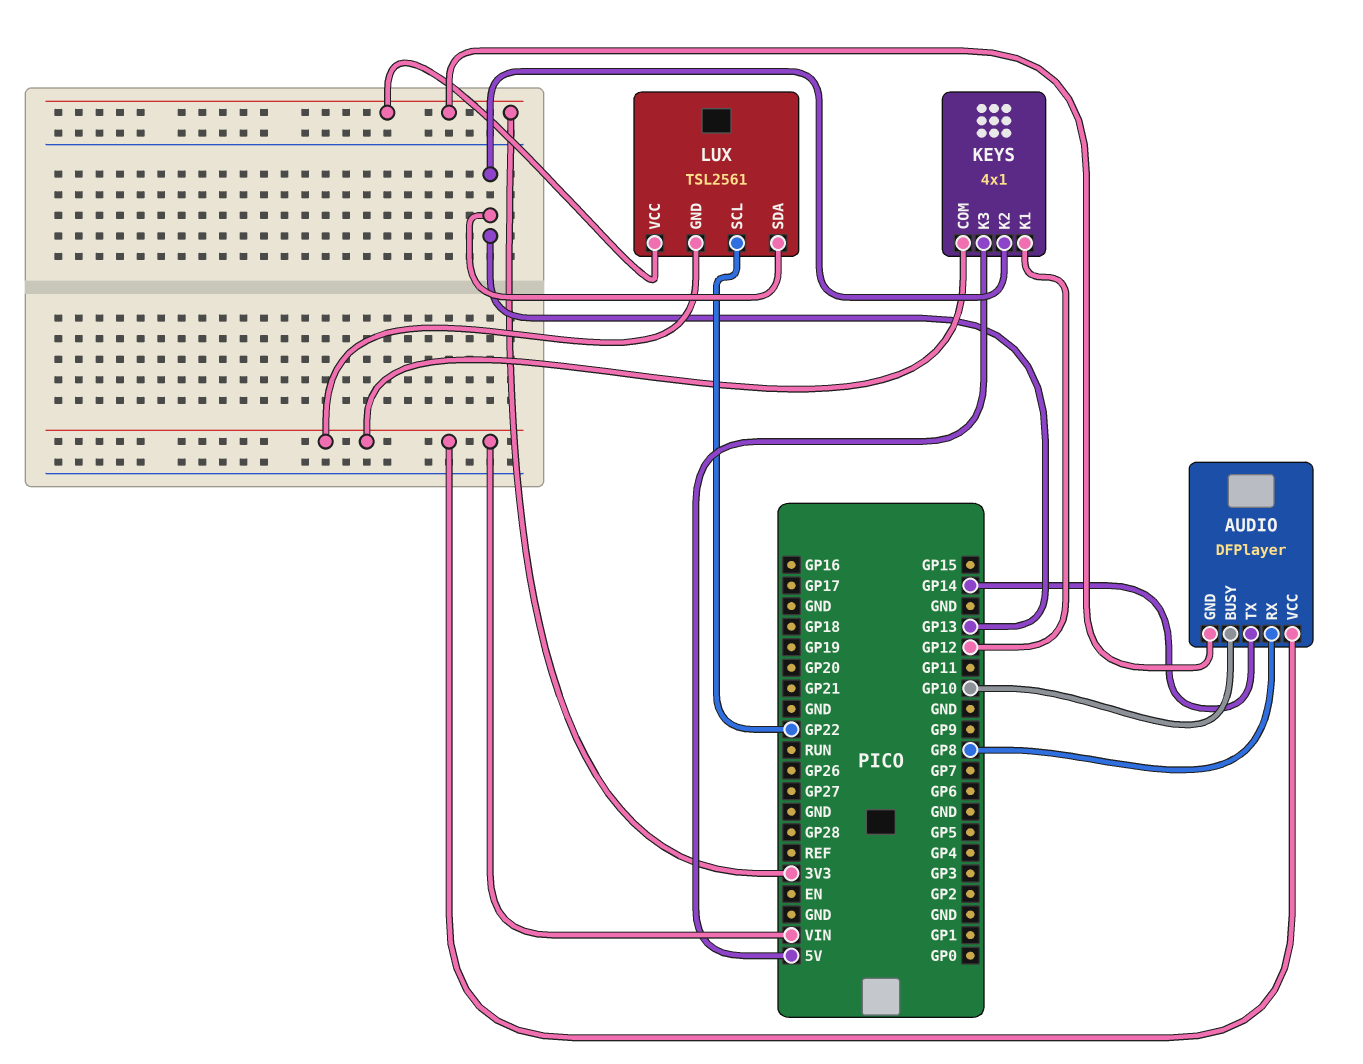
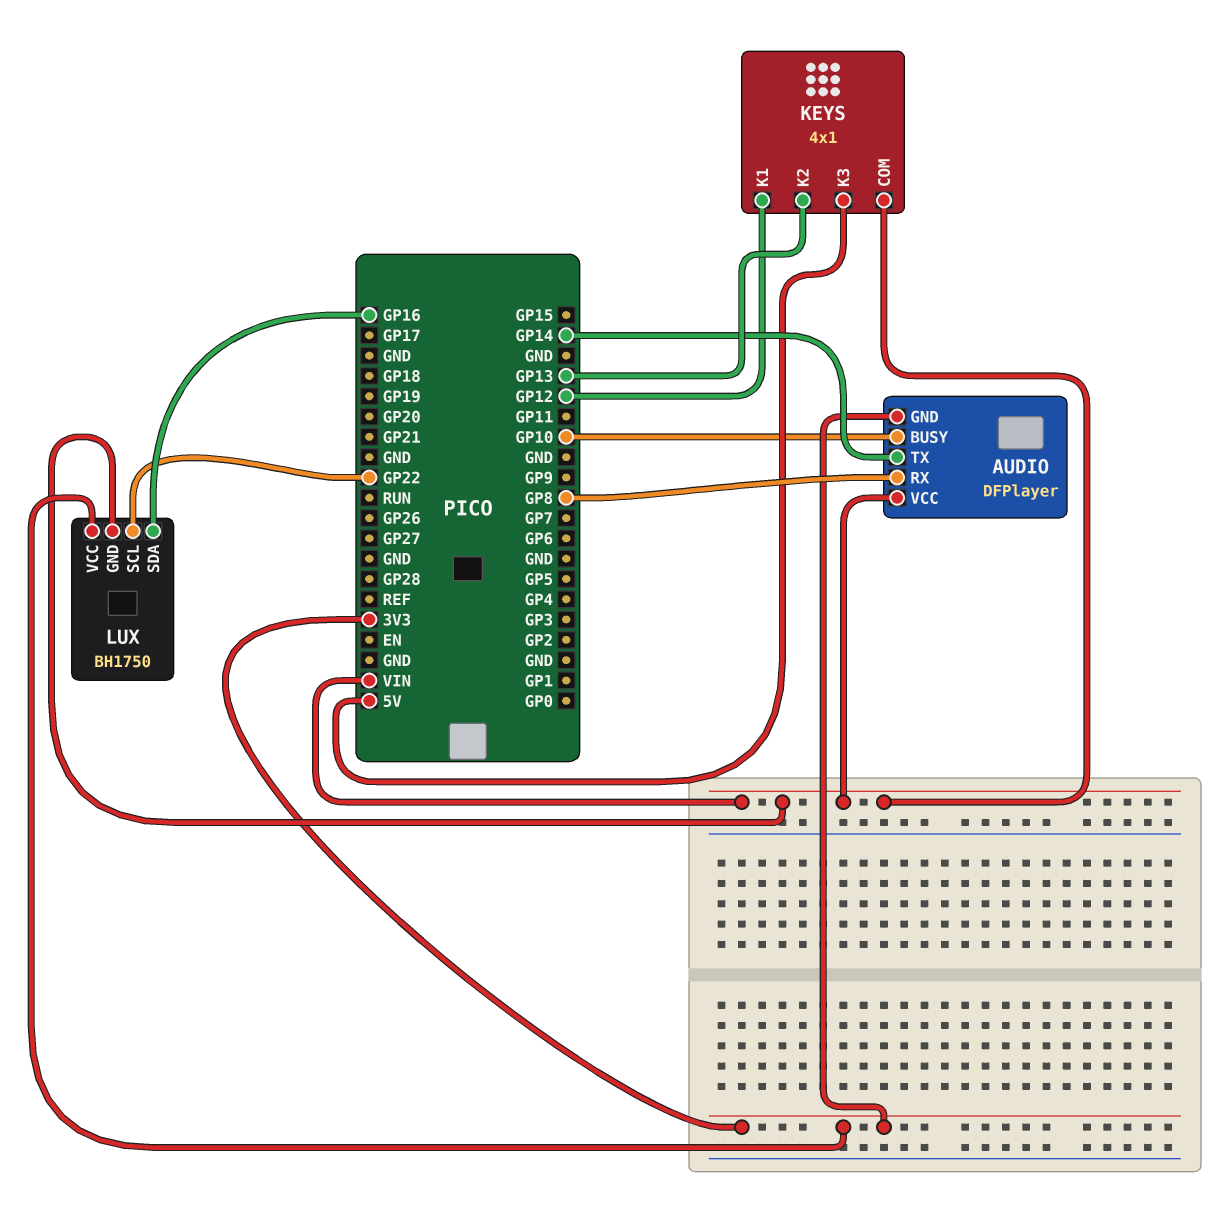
LUX: TSL2561 -> BH1750
LUX pin SDA: GP13 -> GP16

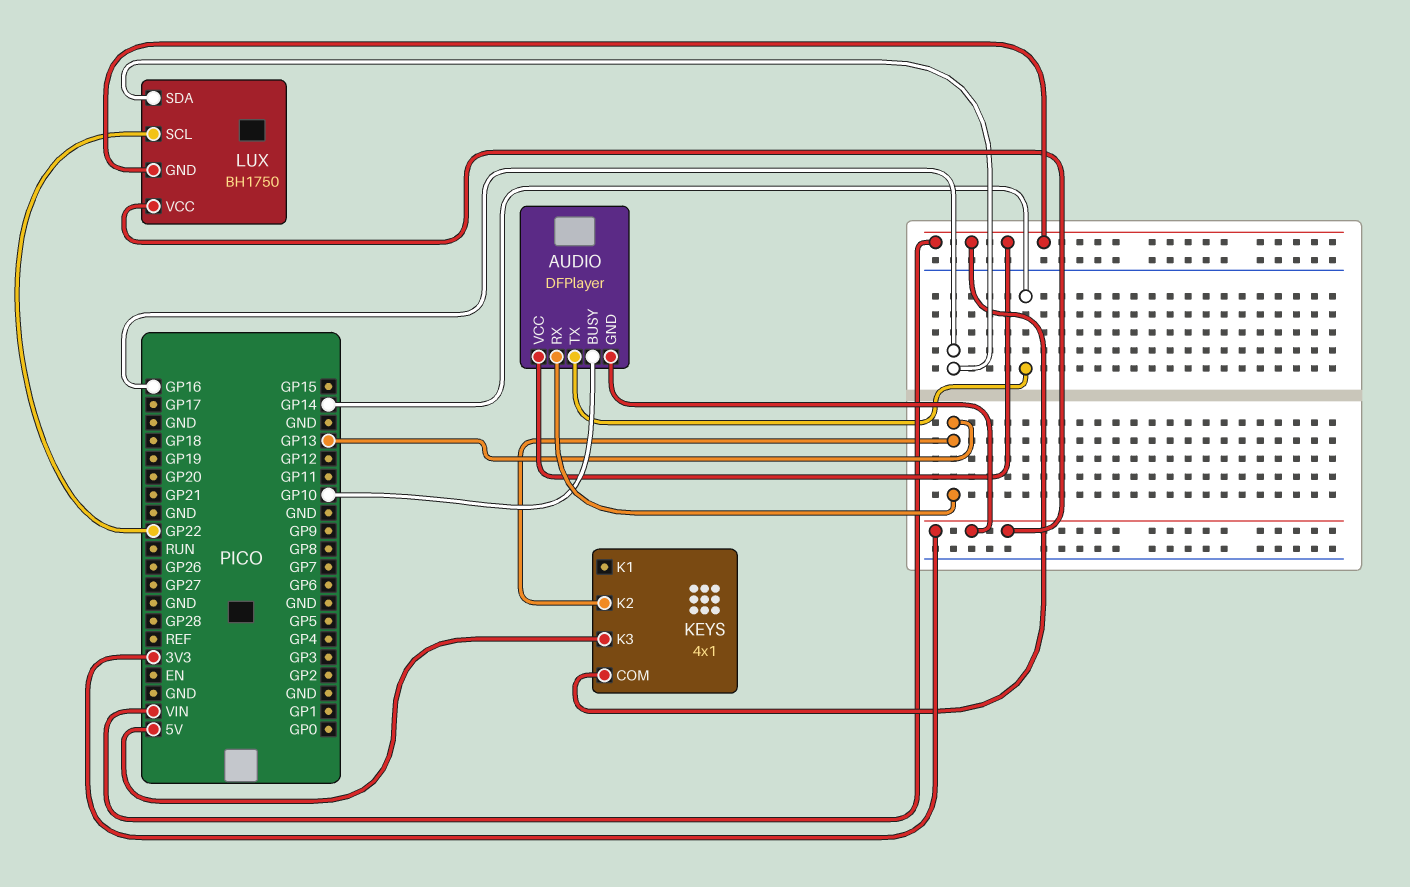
AUDIO pin RX: GP8 -> GP13
KEYS pin K1: GP12 -> none

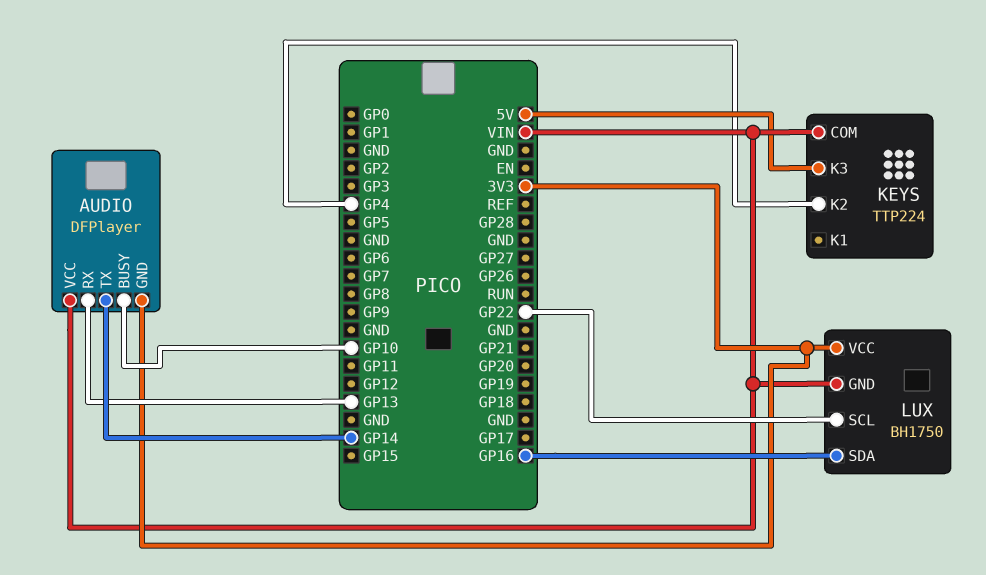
KEYS: 4x1 -> TTP224
KEYS pin K2: GP13 -> GP4

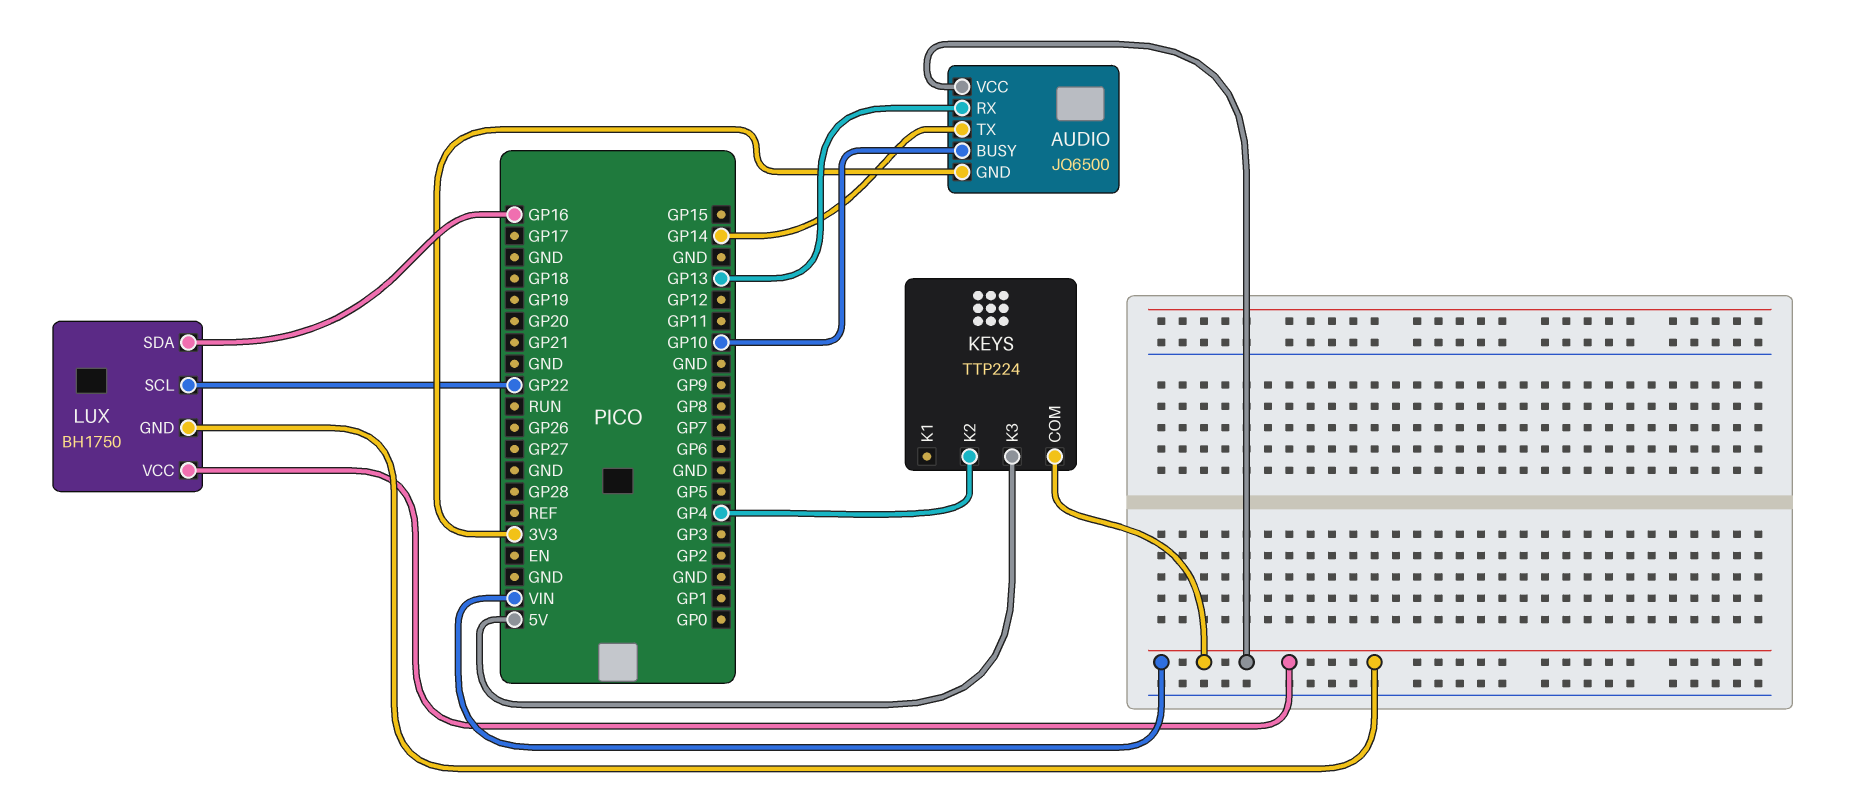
AUDIO: DFPlayer -> JQ6500
LUX pin VCC: 3V3 -> VIN

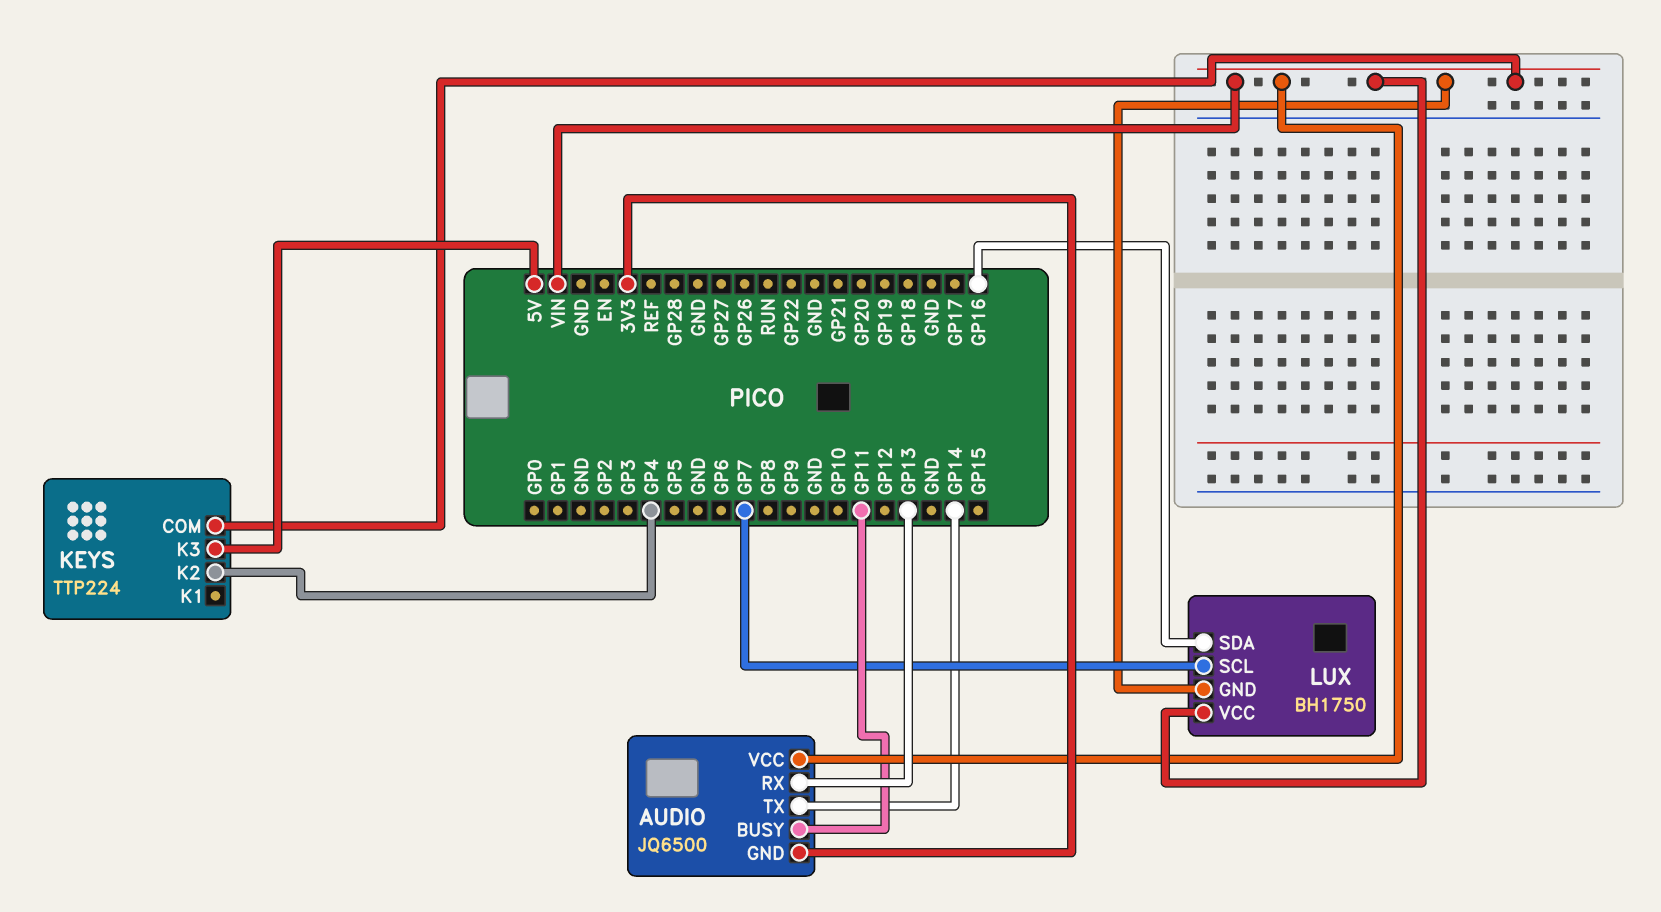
AUDIO pin BUSY: GP10 -> GP11
LUX pin SCL: GP22 -> GP7

